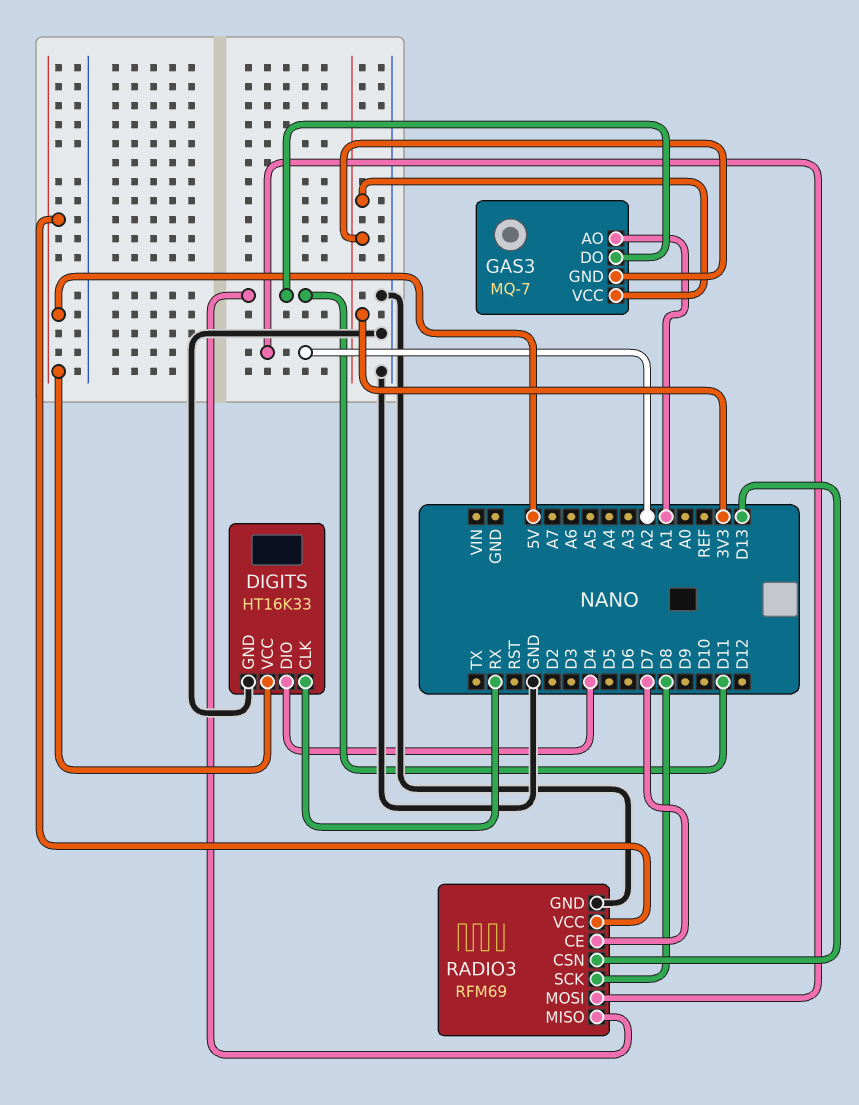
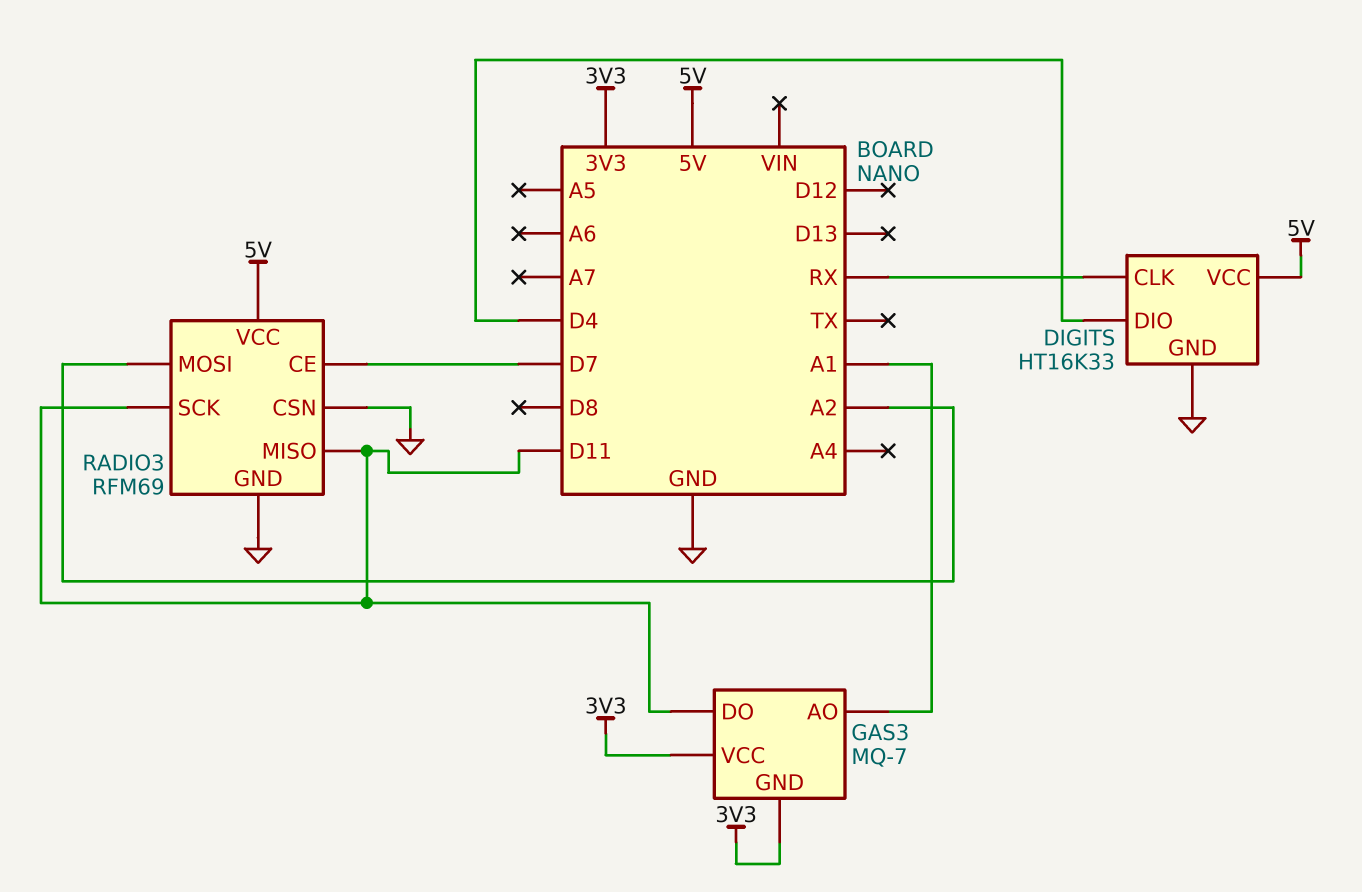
RADIO3 pin CSN: D13 -> GND
RADIO3 pin SCK: D8 -> D11

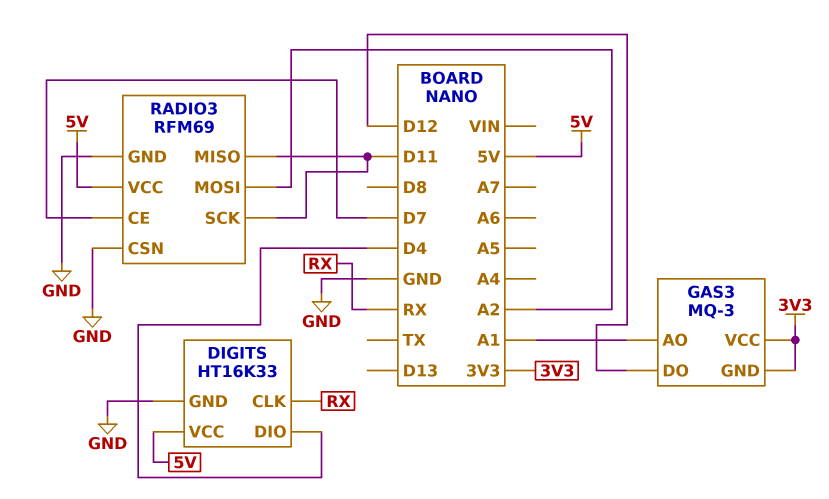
GAS3: MQ-7 -> MQ-3
GAS3 pin DO: D11 -> D12

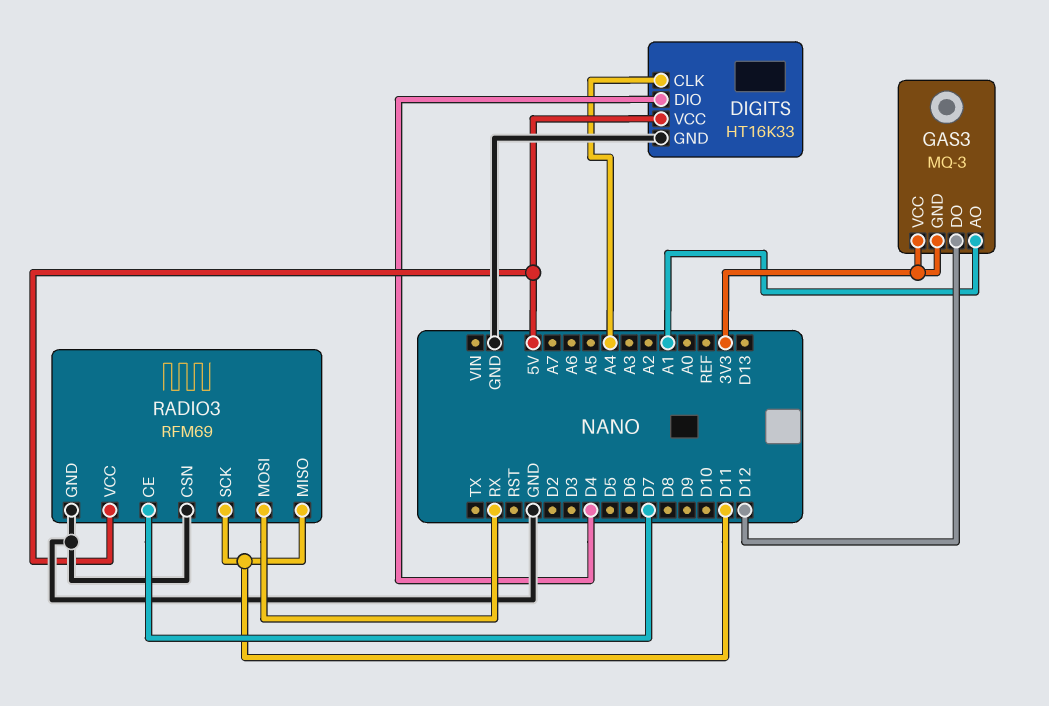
DIGITS pin CLK: RX -> A4
RADIO3 pin MOSI: A2 -> RX

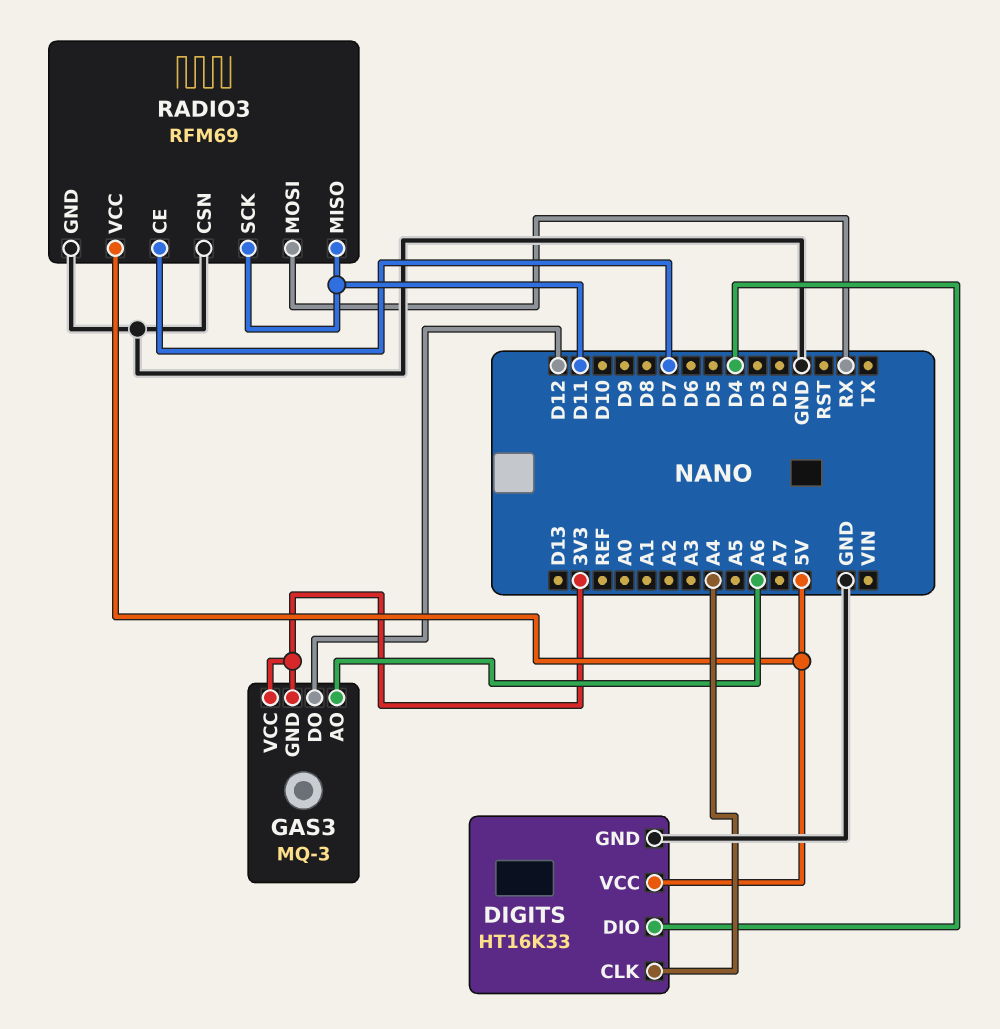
GAS3 pin AO: A1 -> A6

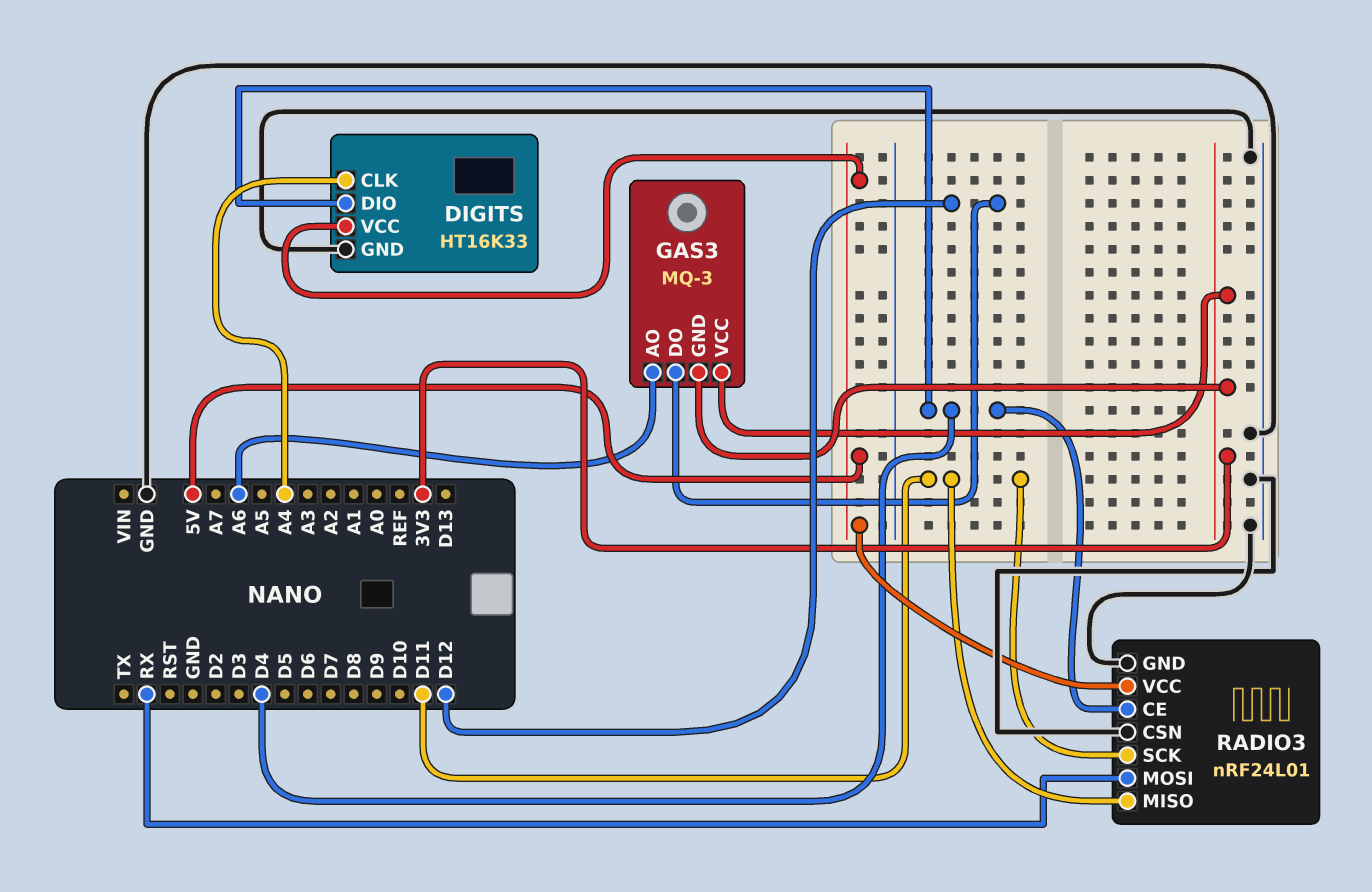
RADIO3: RFM69 -> nRF24L01
RADIO3 pin CE: D7 -> D4

